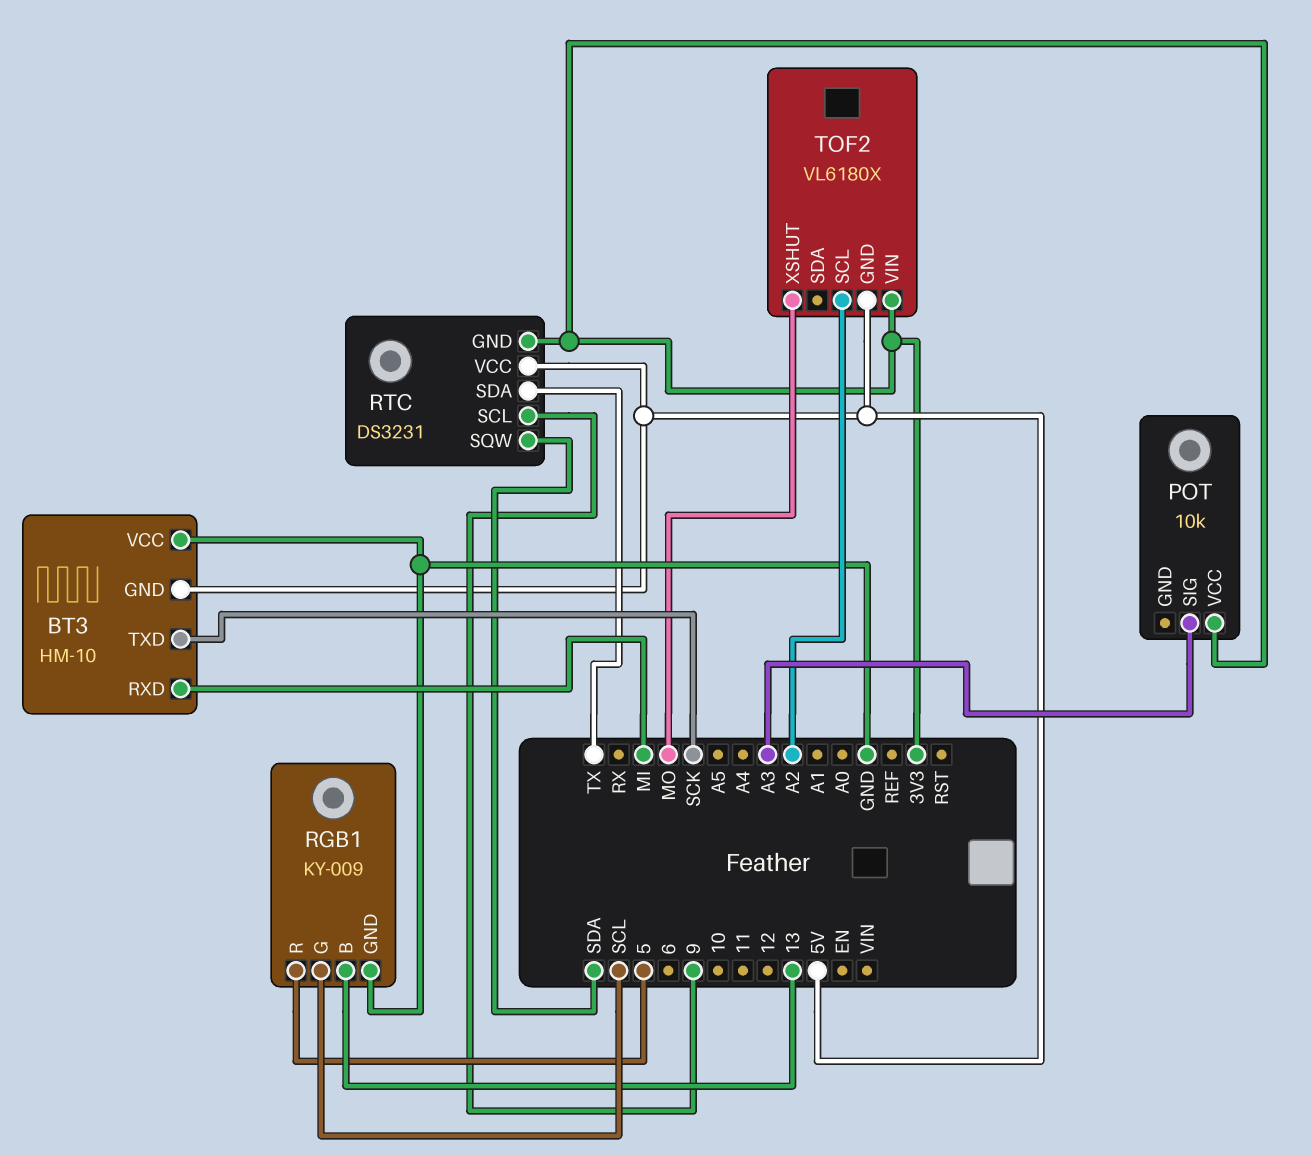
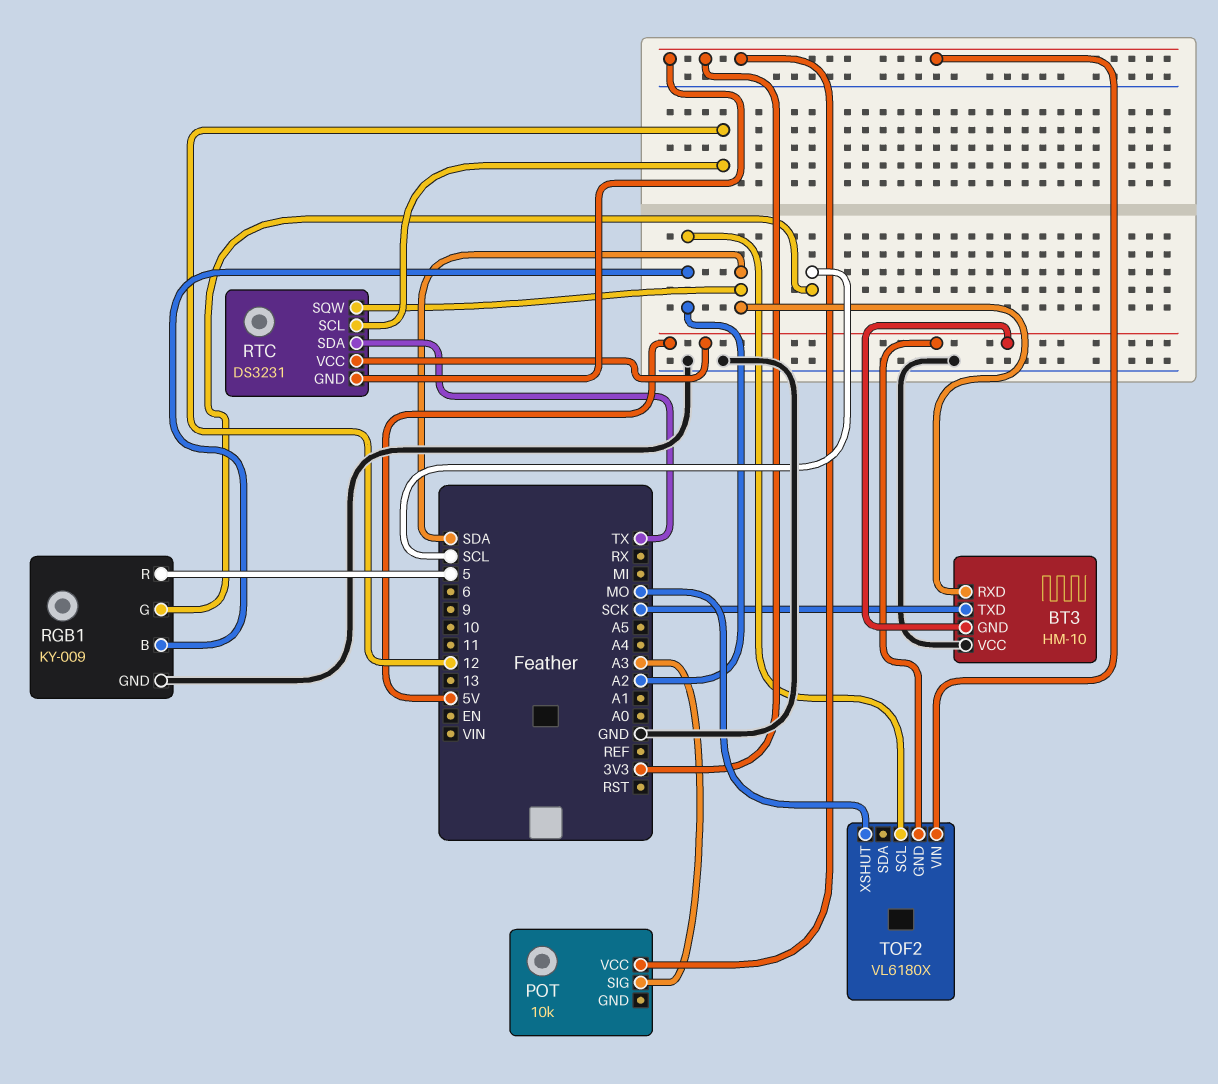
BT3 pin RXD: MI -> SDA
RGB1 pin B: 13 -> A2
RTC pin SCL: 9 -> 12

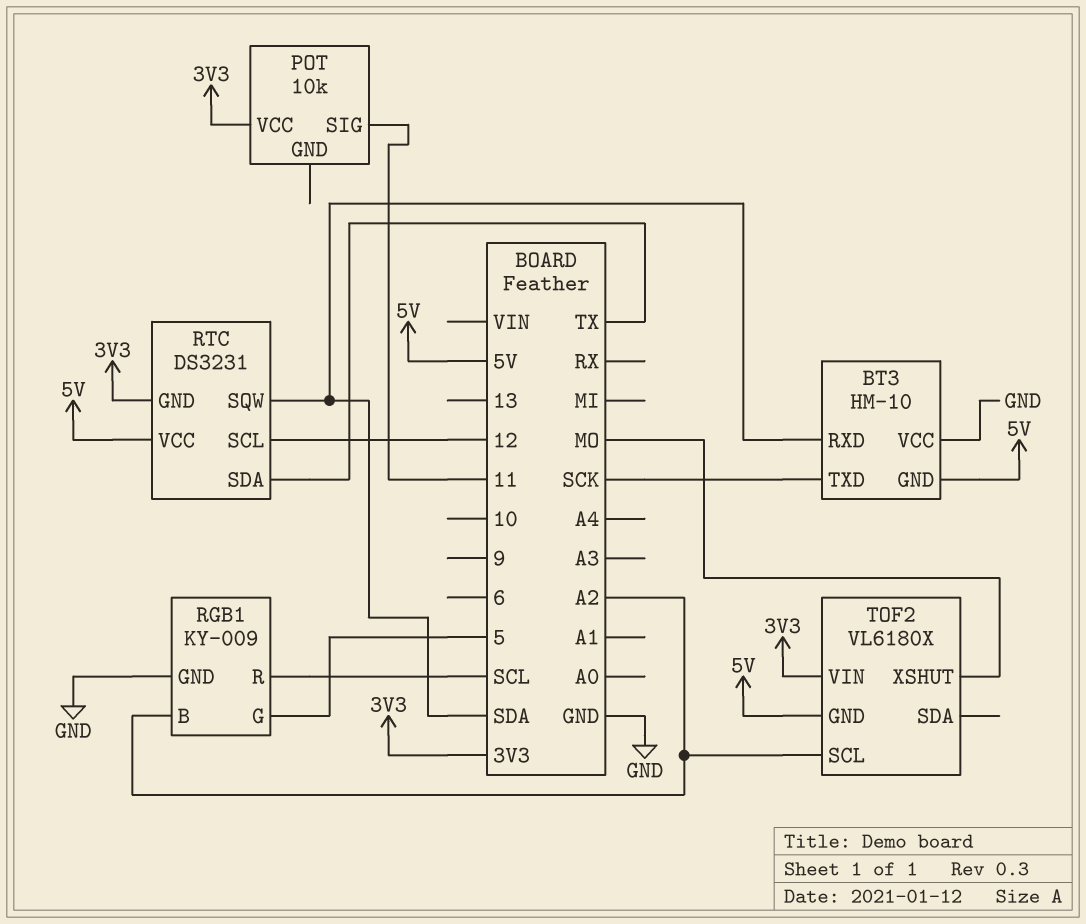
POT pin SIG: A3 -> 11
RGB1 pin G: SCL -> 5
RGB1 pin R: 5 -> SCL

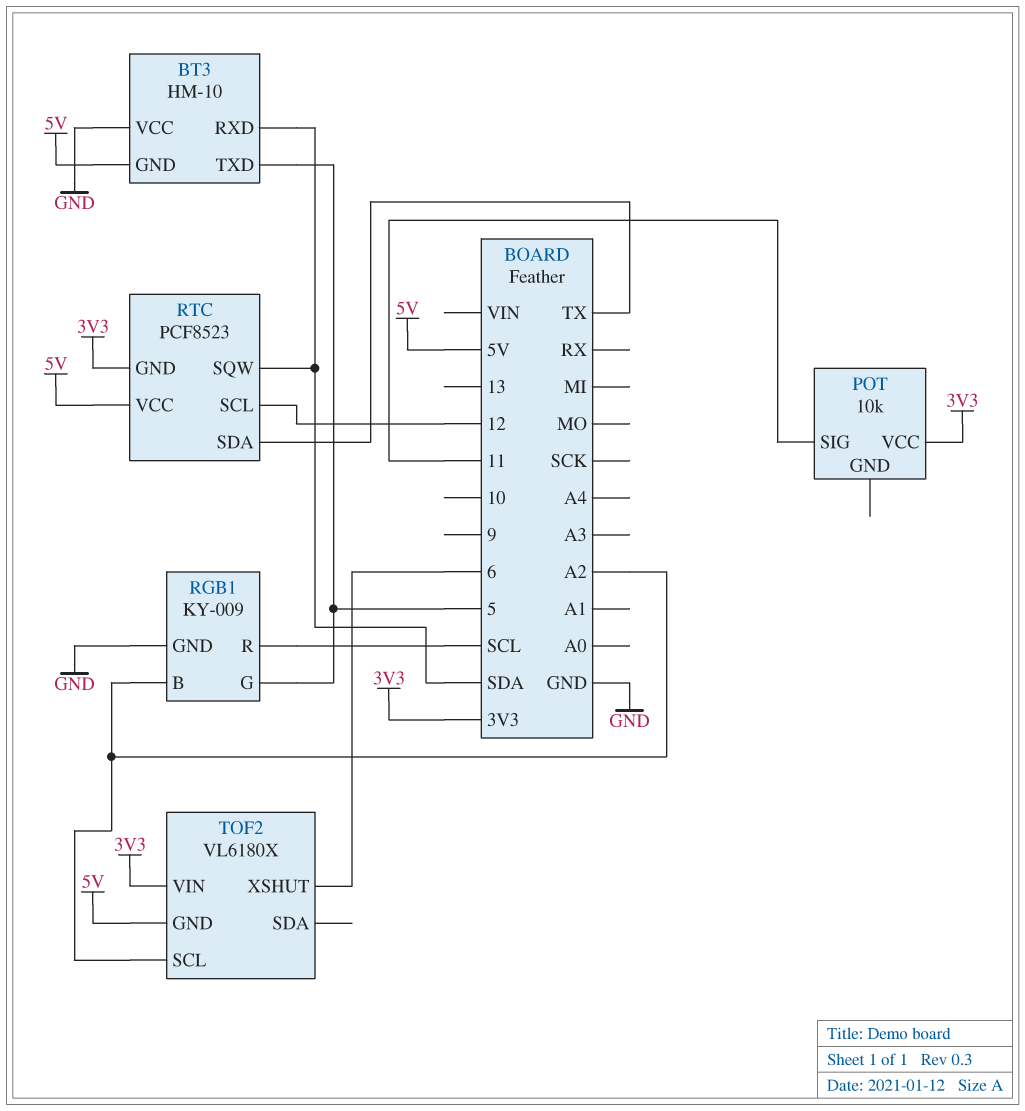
BT3 pin TXD: SCK -> 5
RTC: DS3231 -> PCF8523
TOF2 pin XSHUT: MO -> 6

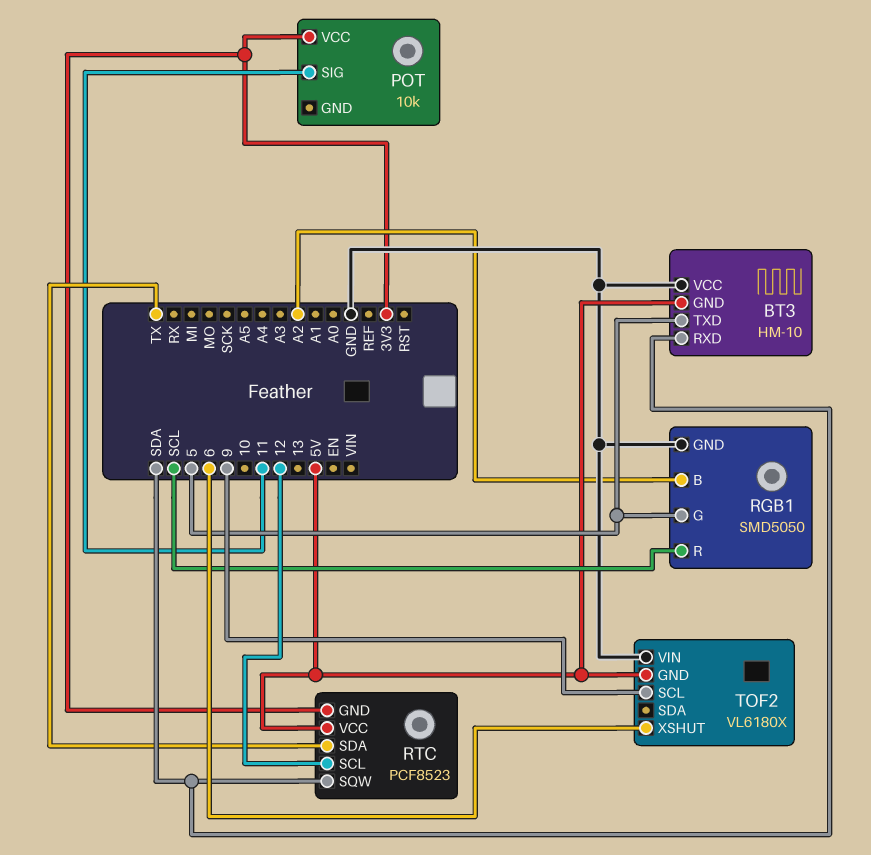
RGB1: KY-009 -> SMD5050
TOF2 pin SCL: A2 -> 9
TOF2 pin VIN: 3V3 -> GND

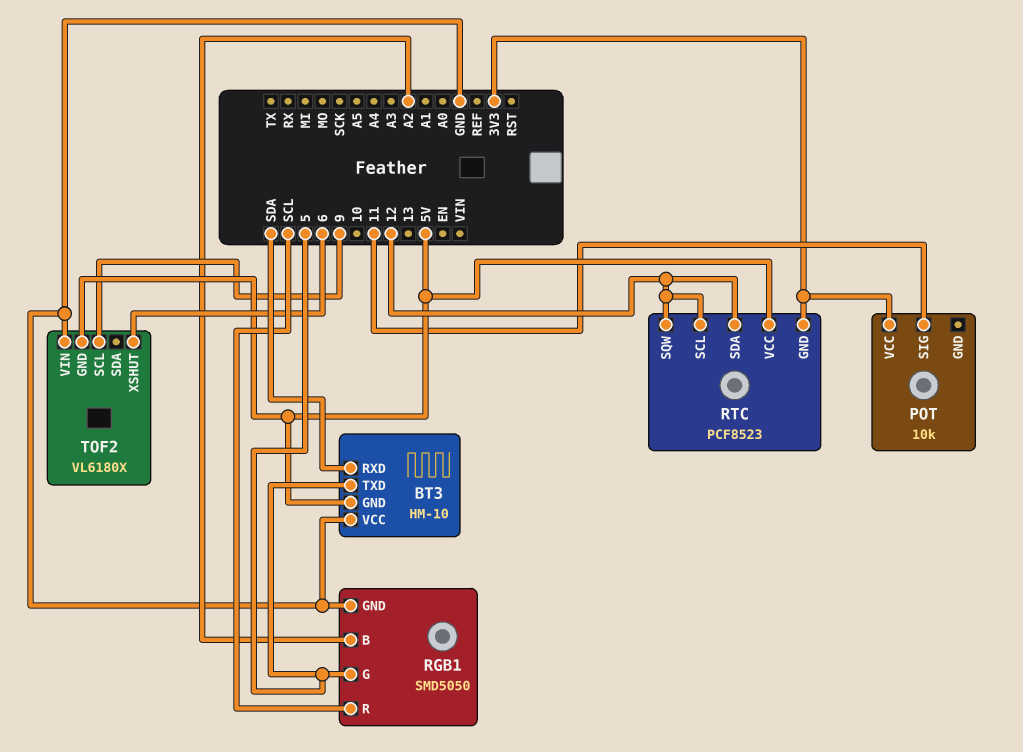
RTC pin SDA: TX -> 12
RTC pin SQW: SDA -> 12

